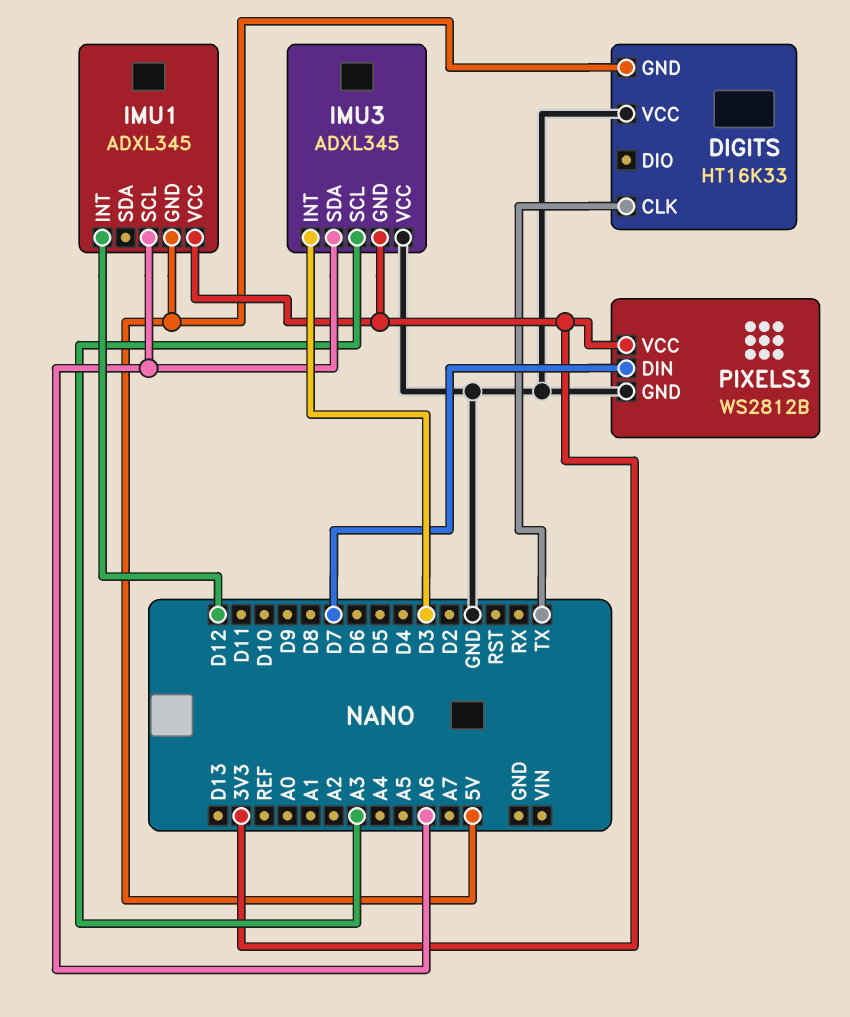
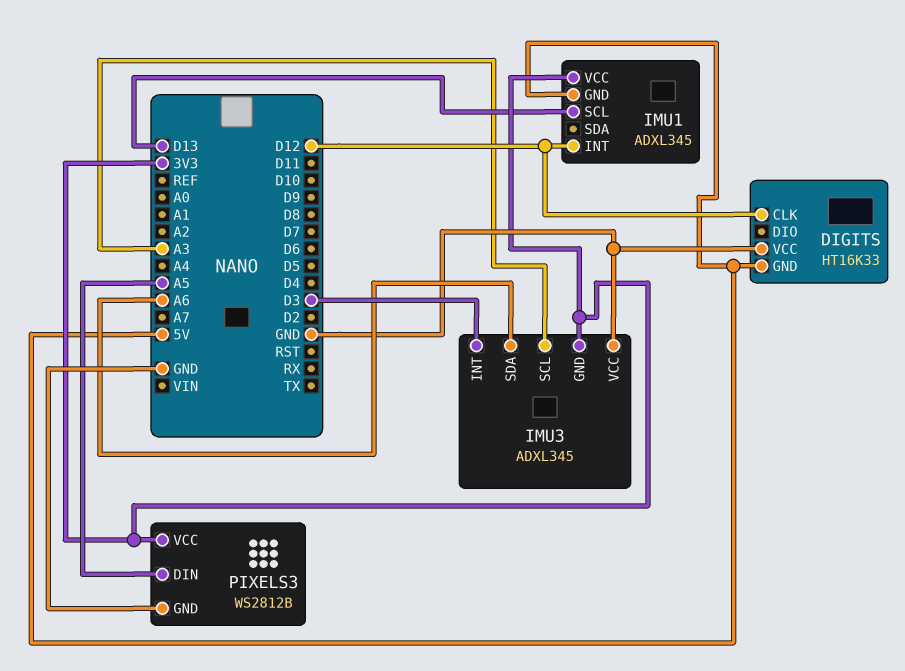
DIGITS pin CLK: TX -> D12
IMU1 pin SCL: A6 -> D13
PIXELS3 pin DIN: D7 -> A5

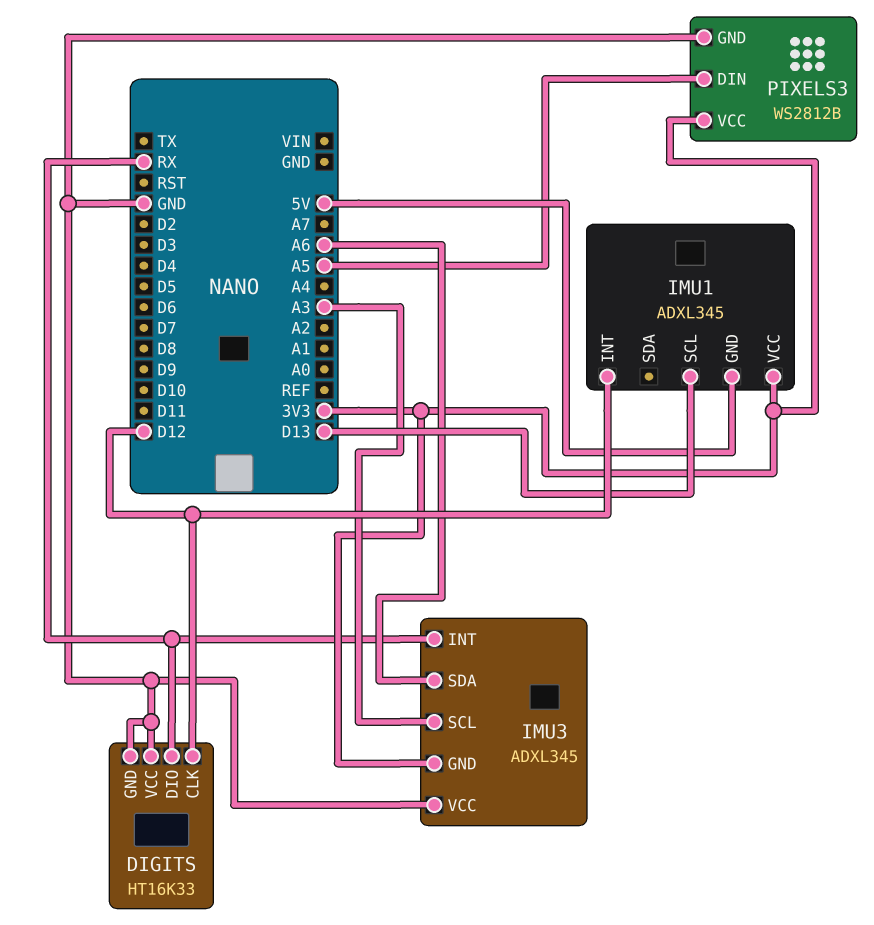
DIGITS pin DIO: none -> RX
DIGITS pin GND: 5V -> GND
IMU3 pin INT: D3 -> RX

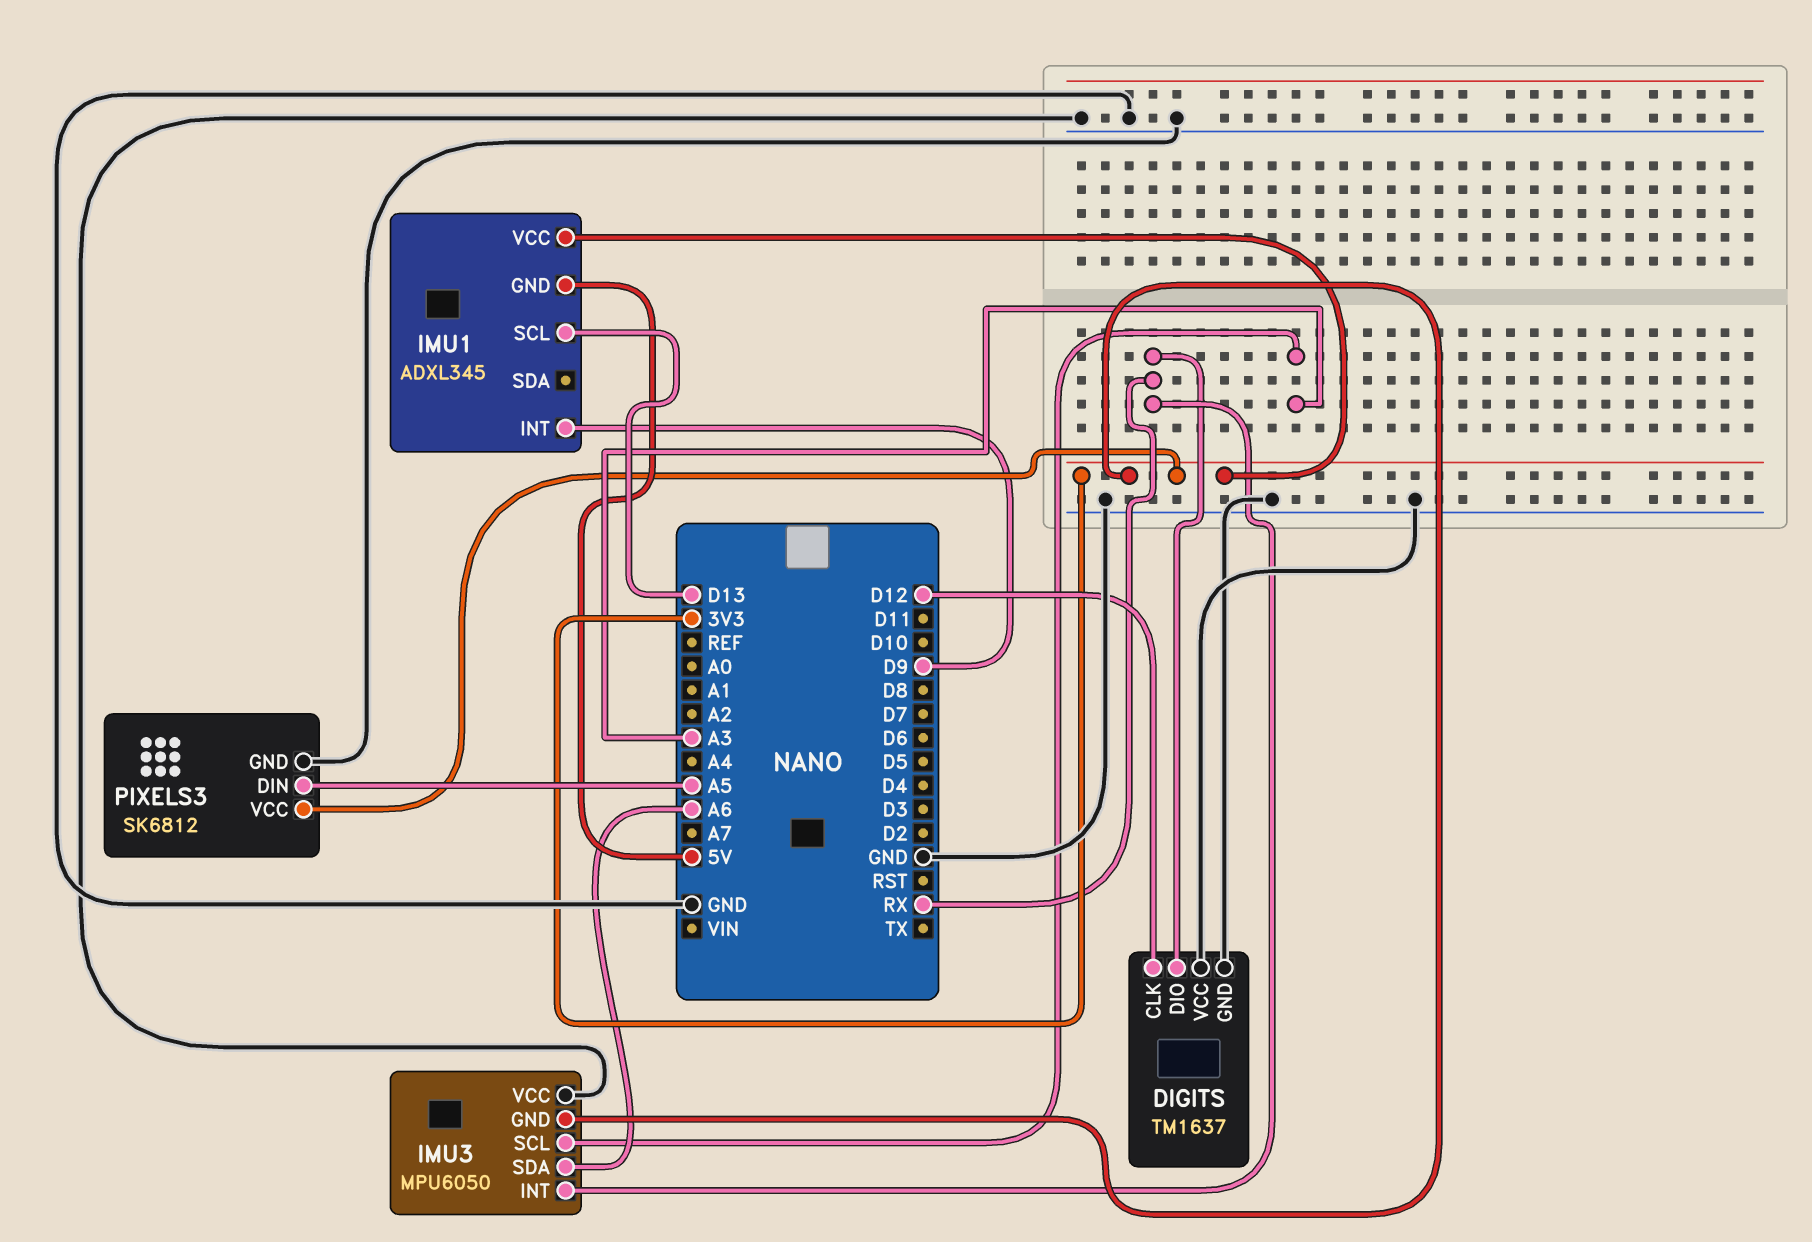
DIGITS: HT16K33 -> TM1637
IMU1 pin INT: D12 -> D9
IMU3: ADXL345 -> MPU6050
PIXELS3: WS2812B -> SK6812

